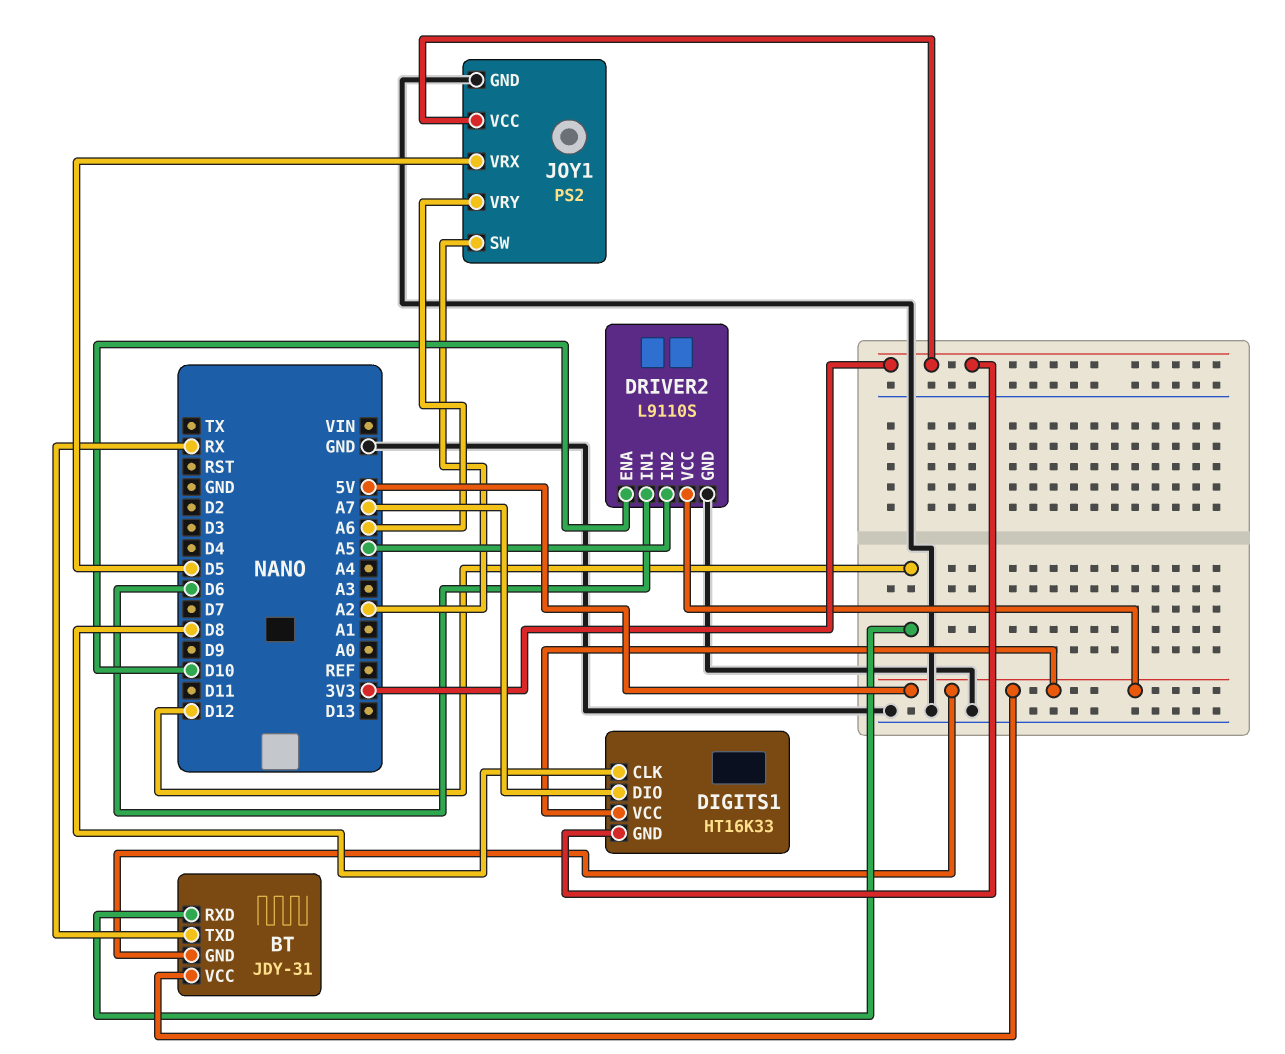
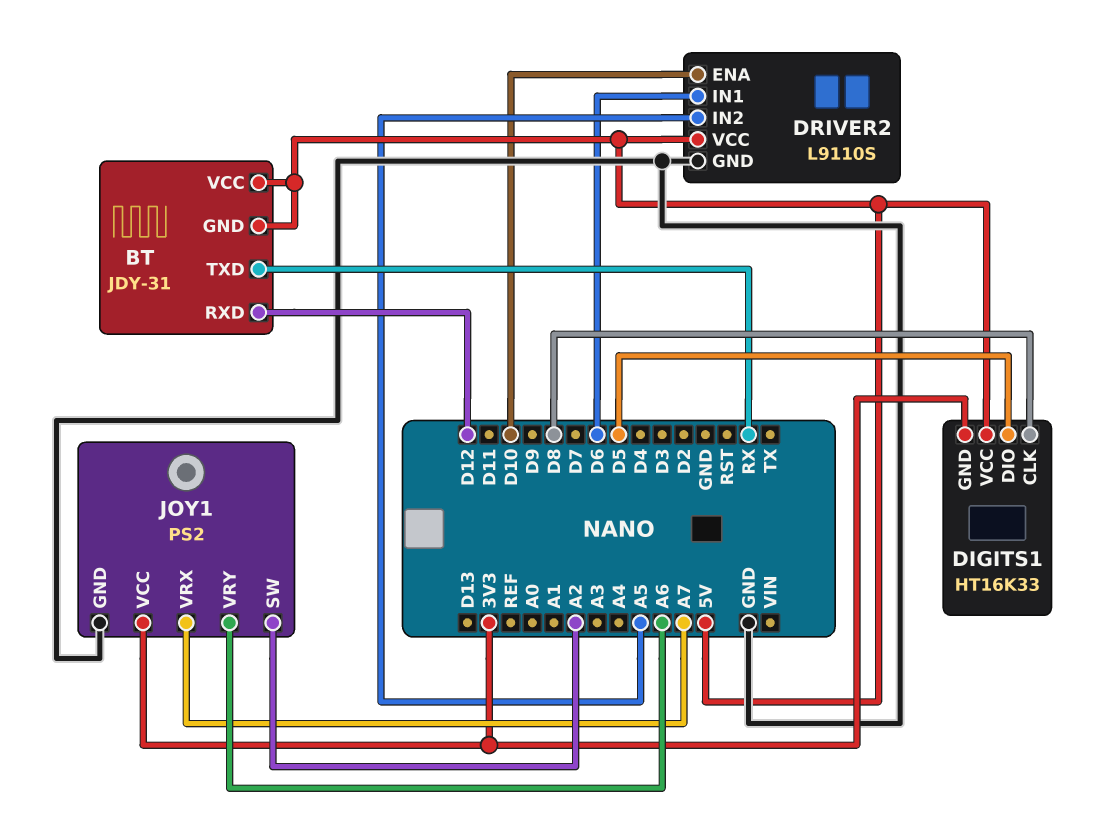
DIGITS1 pin DIO: A7 -> D5
JOY1 pin VRX: D5 -> A7

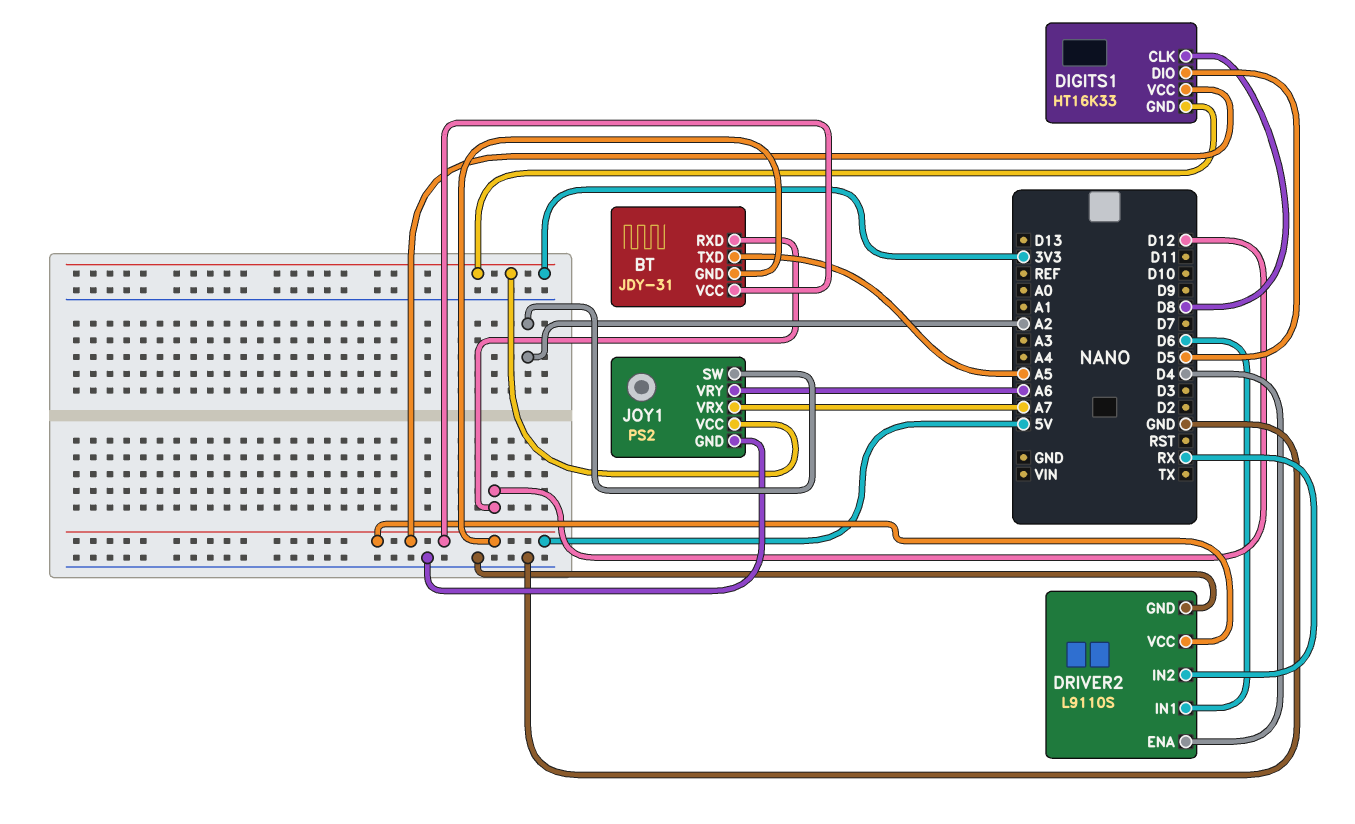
BT pin TXD: RX -> A5
DRIVER2 pin ENA: D10 -> D4
DRIVER2 pin IN2: A5 -> RX

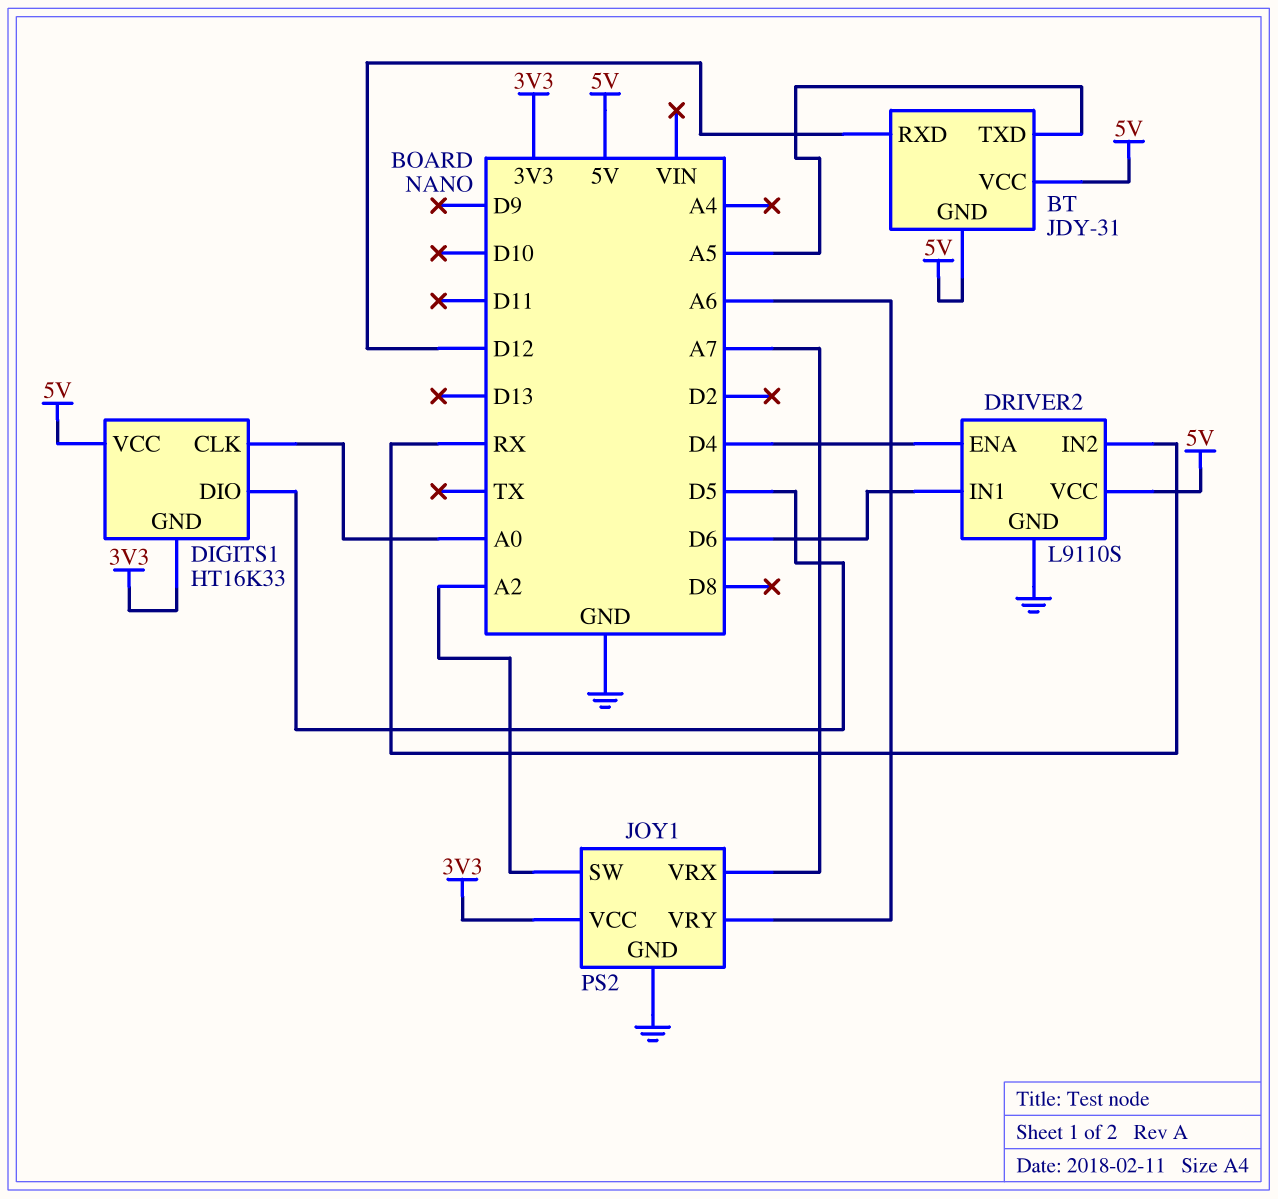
DIGITS1 pin CLK: D8 -> A0

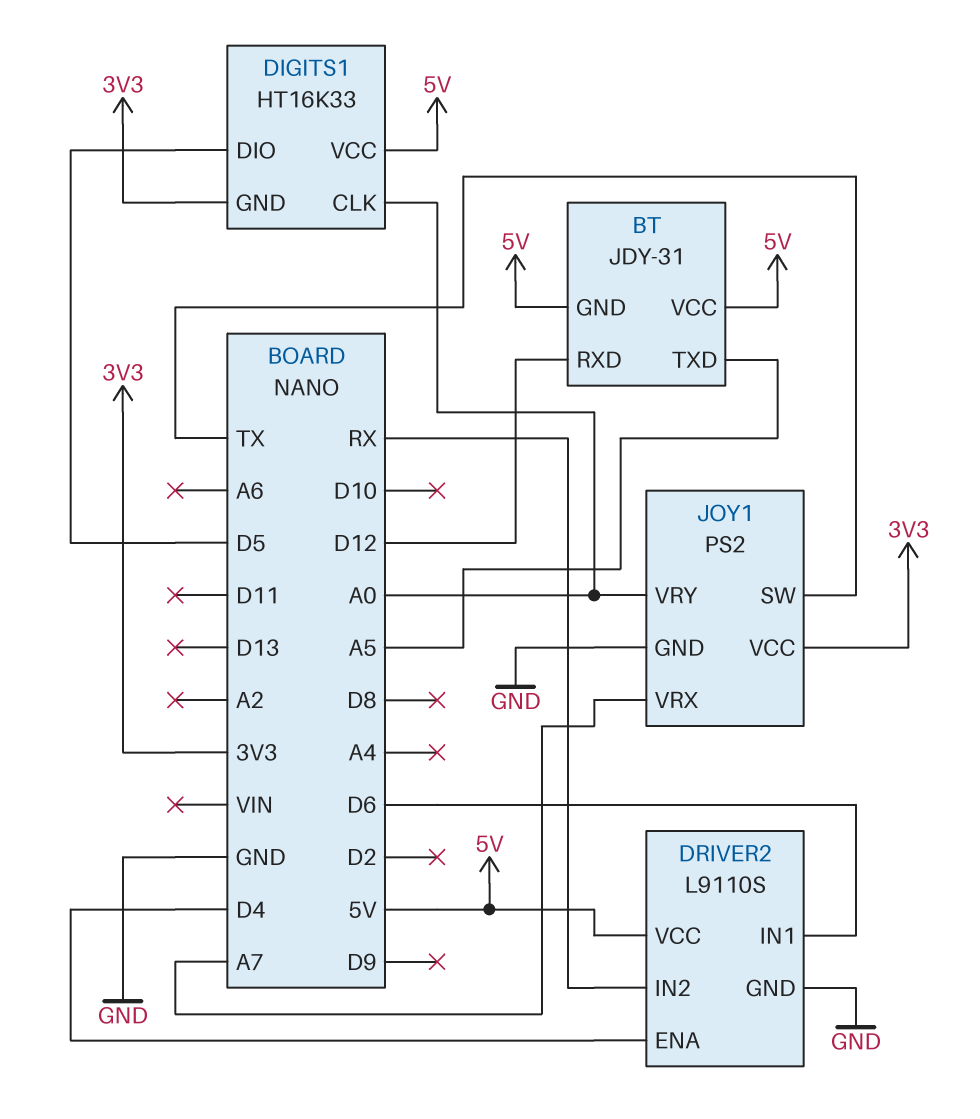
JOY1 pin SW: A2 -> TX
JOY1 pin VRY: A6 -> A0

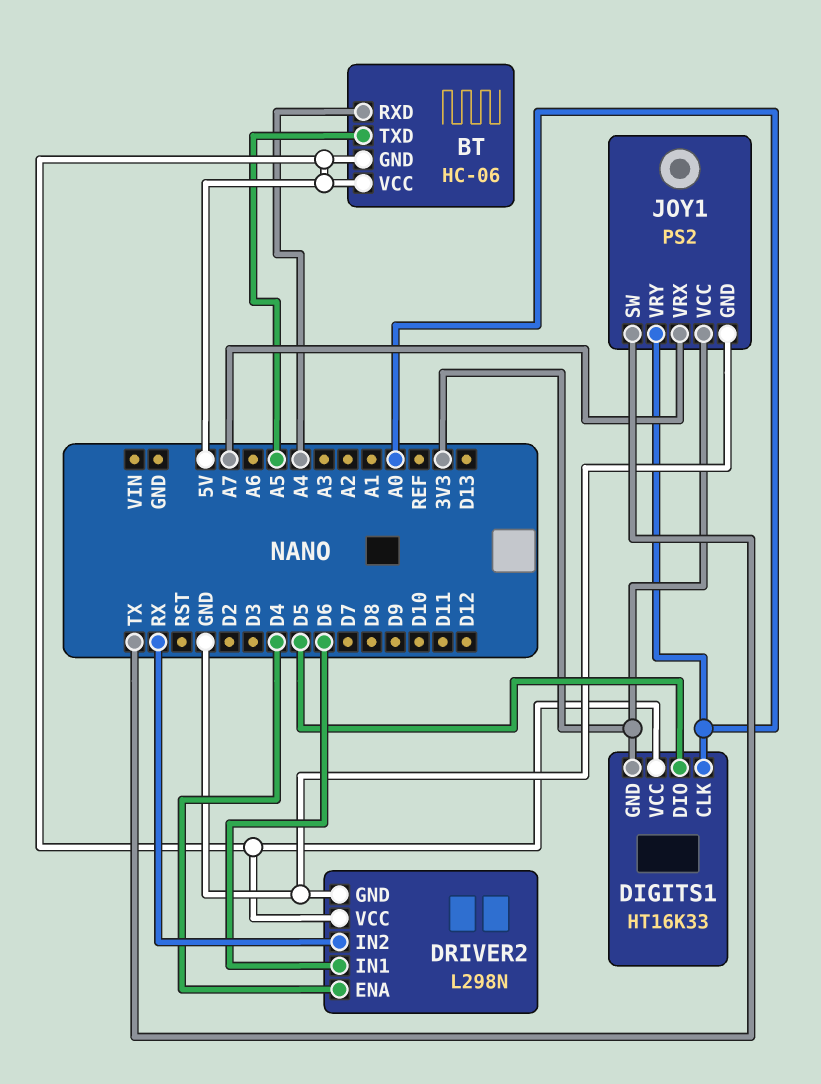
BT: JDY-31 -> HC-06
BT pin RXD: D12 -> A4
DRIVER2: L9110S -> L298N

